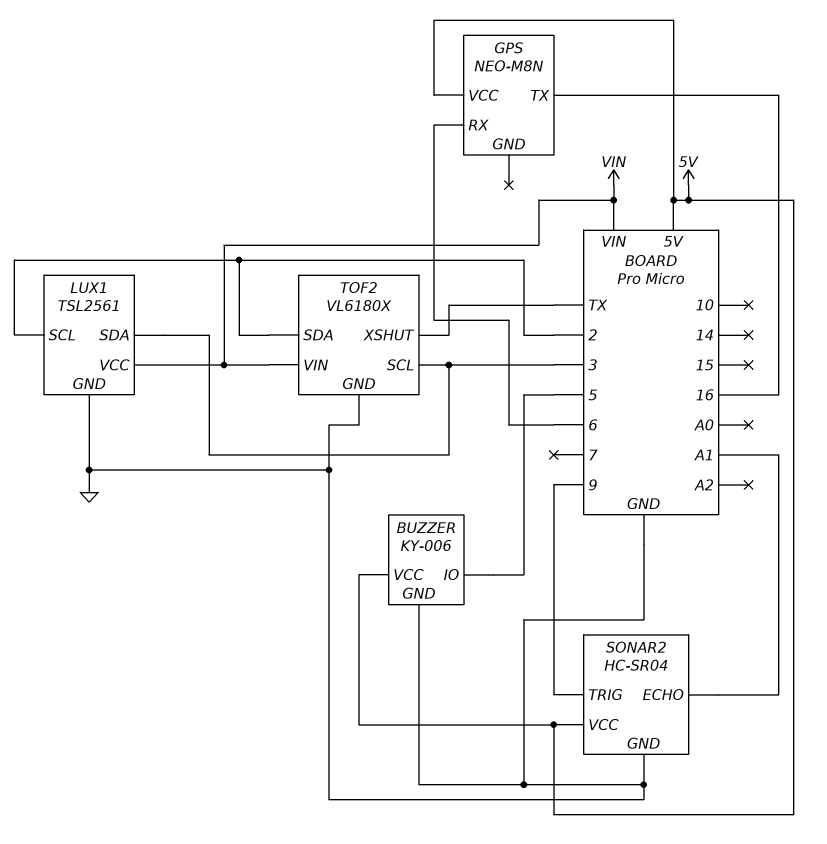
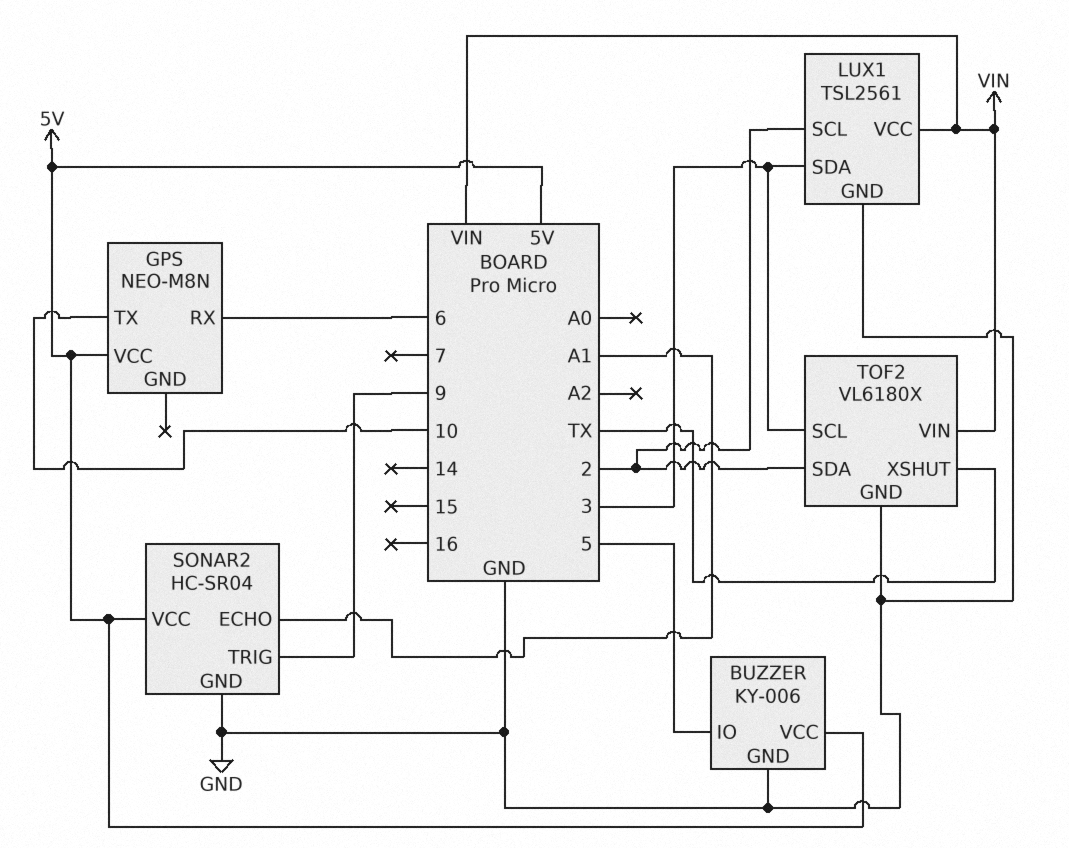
GPS pin TX: 16 -> 10

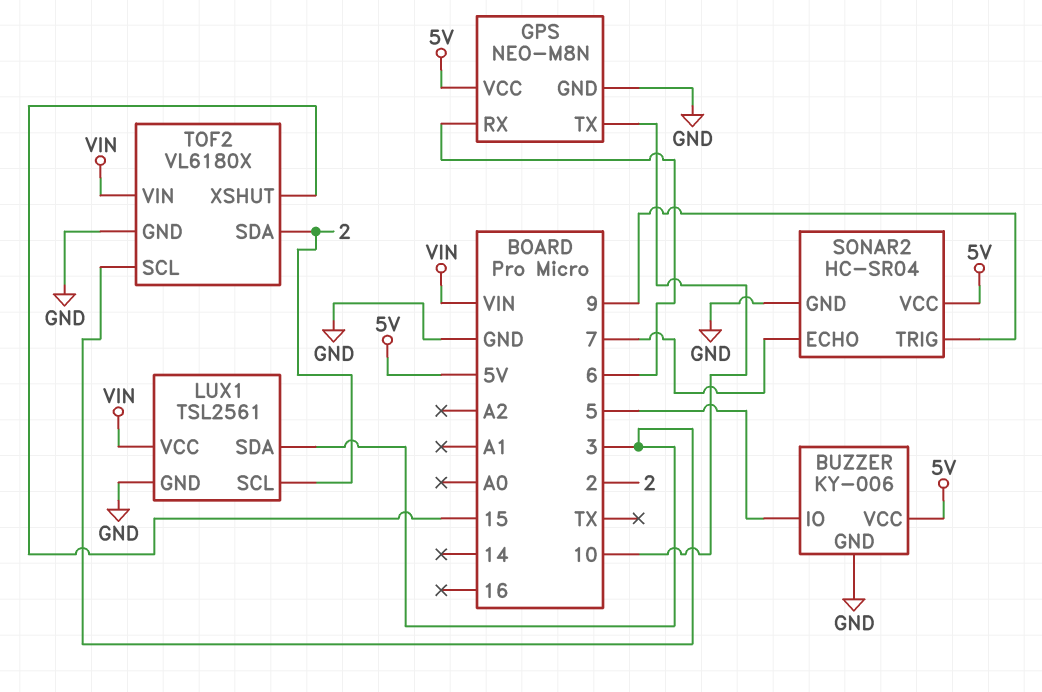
GPS pin GND: none -> GND
SONAR2 pin ECHO: A1 -> 7
TOF2 pin XSHUT: TX -> 15

